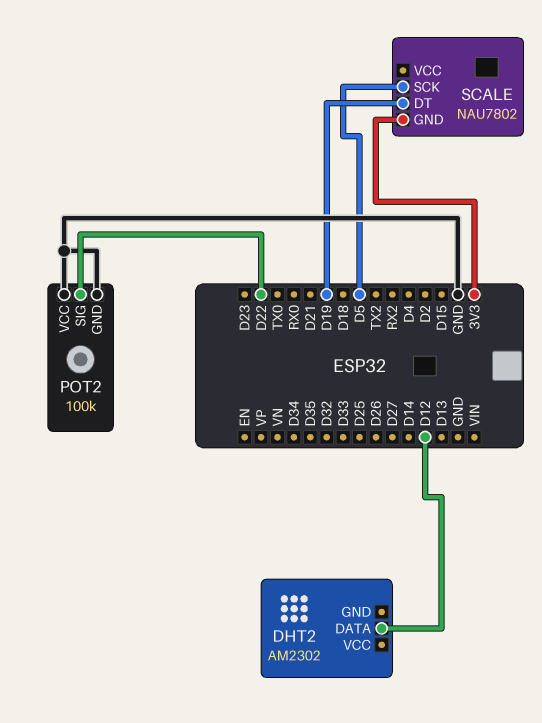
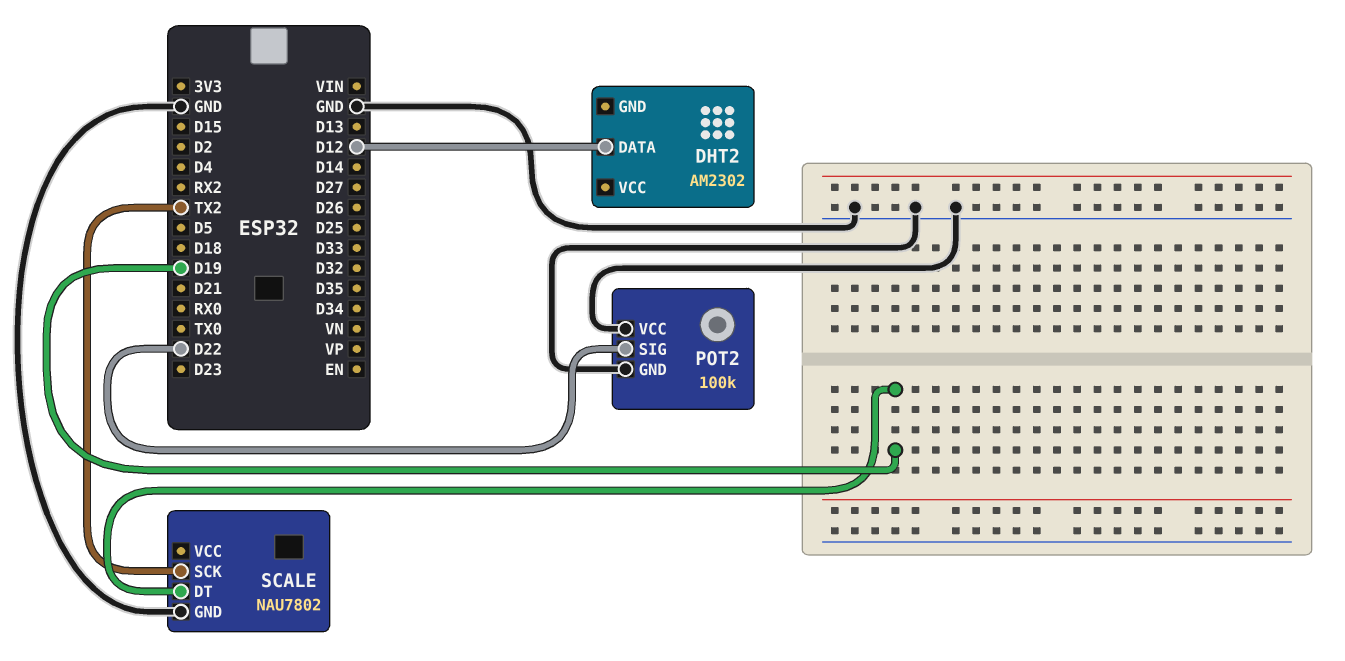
SCALE pin GND: 3V3 -> GND
SCALE pin SCK: D5 -> TX2

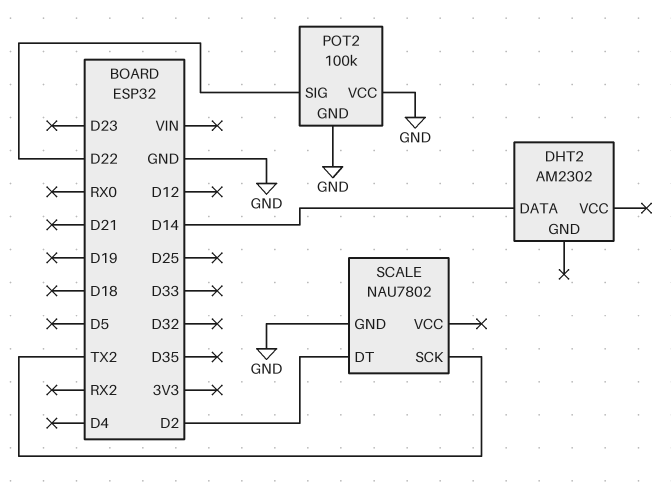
DHT2 pin DATA: D12 -> D14
SCALE pin DT: D19 -> D2

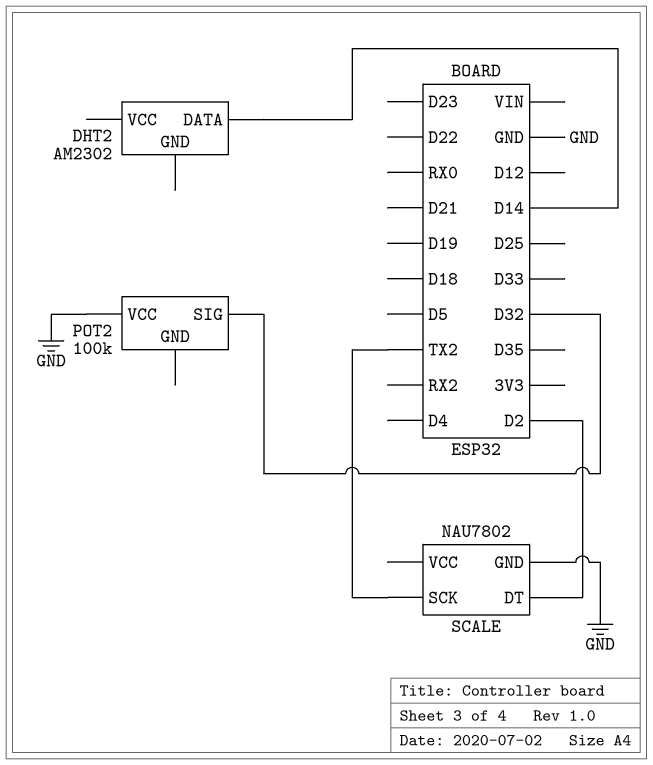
POT2 pin GND: GND -> none
POT2 pin SIG: D22 -> D32

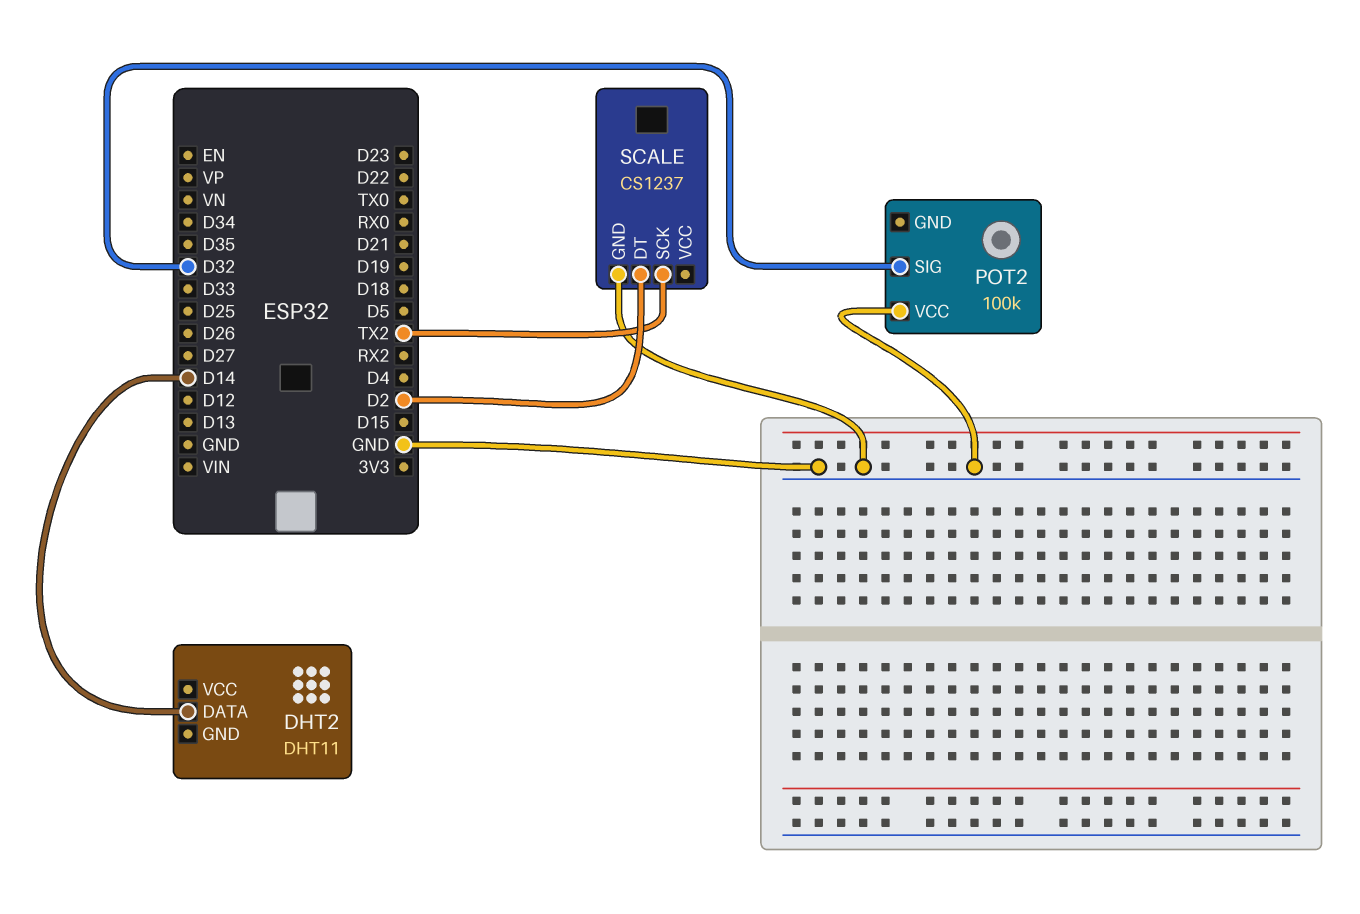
DHT2: AM2302 -> DHT11
SCALE: NAU7802 -> CS1237

